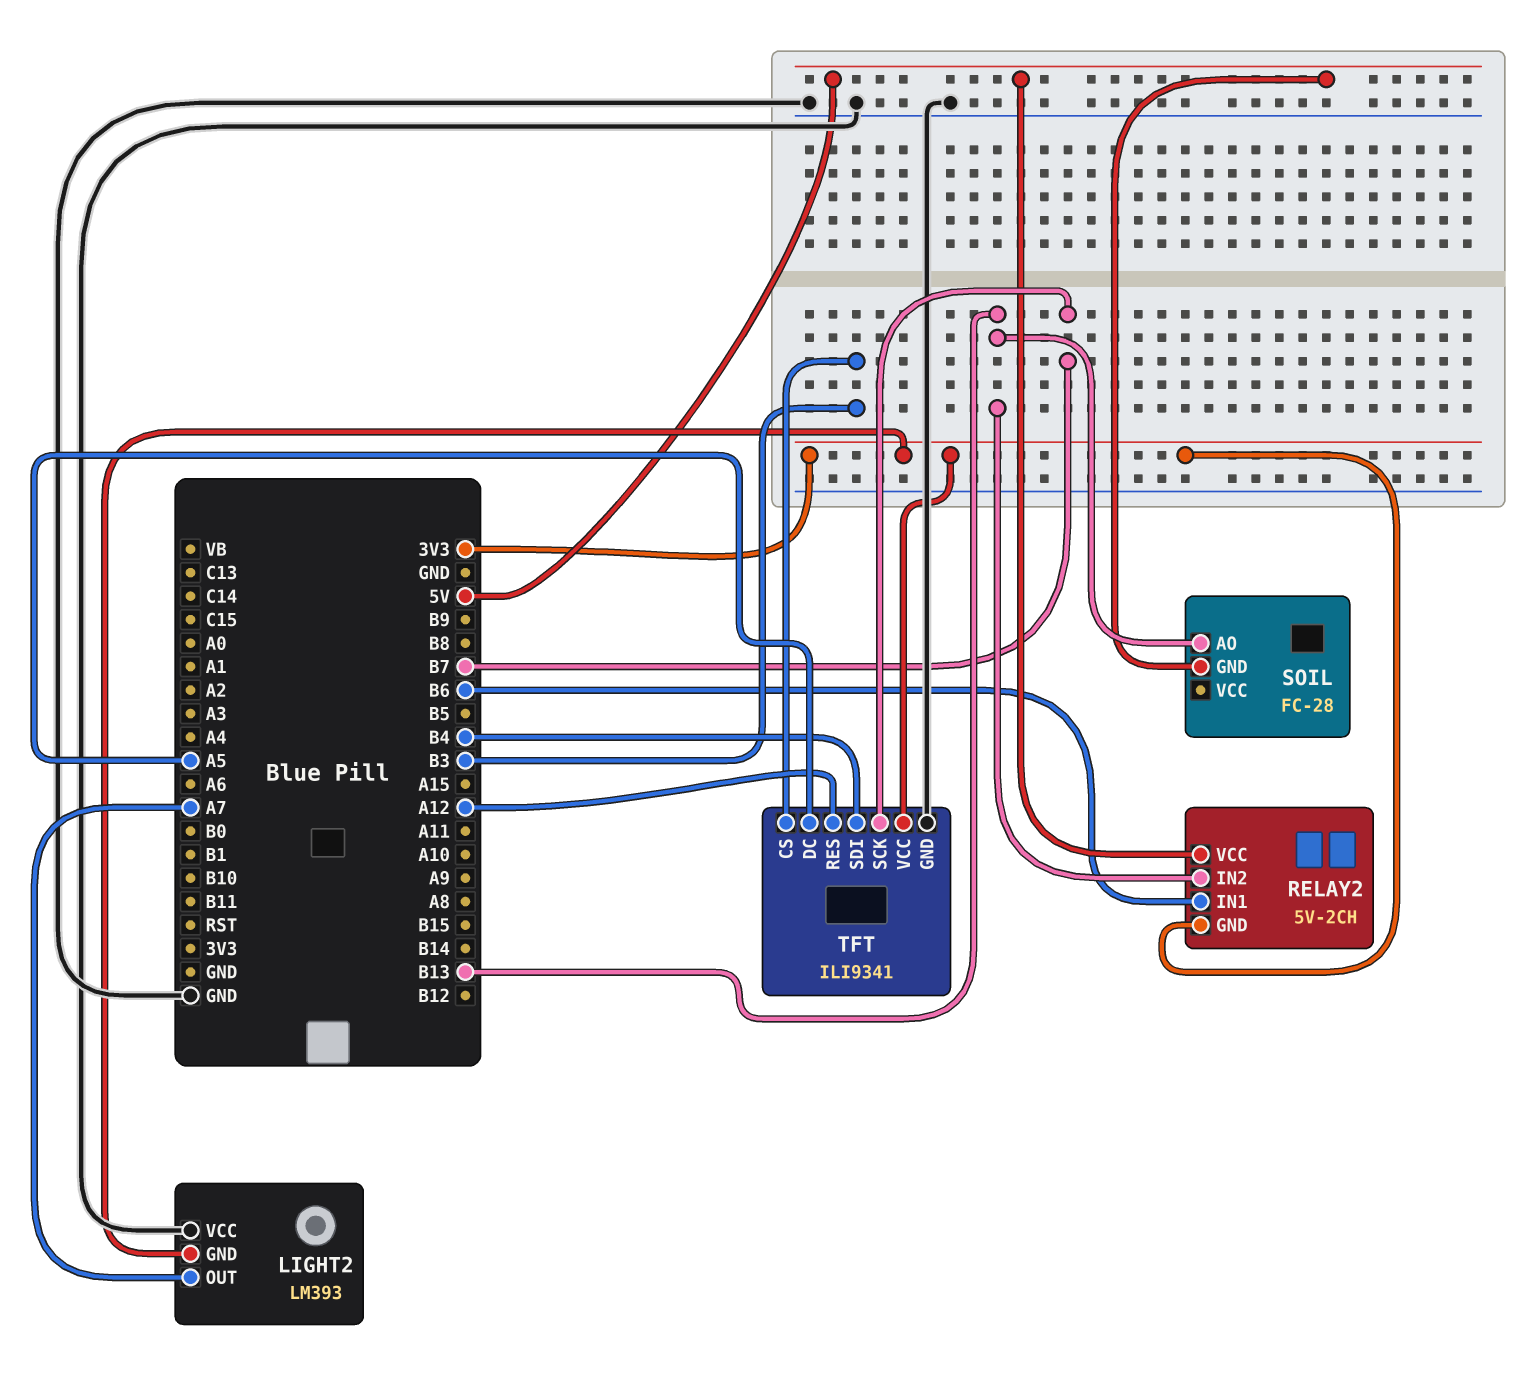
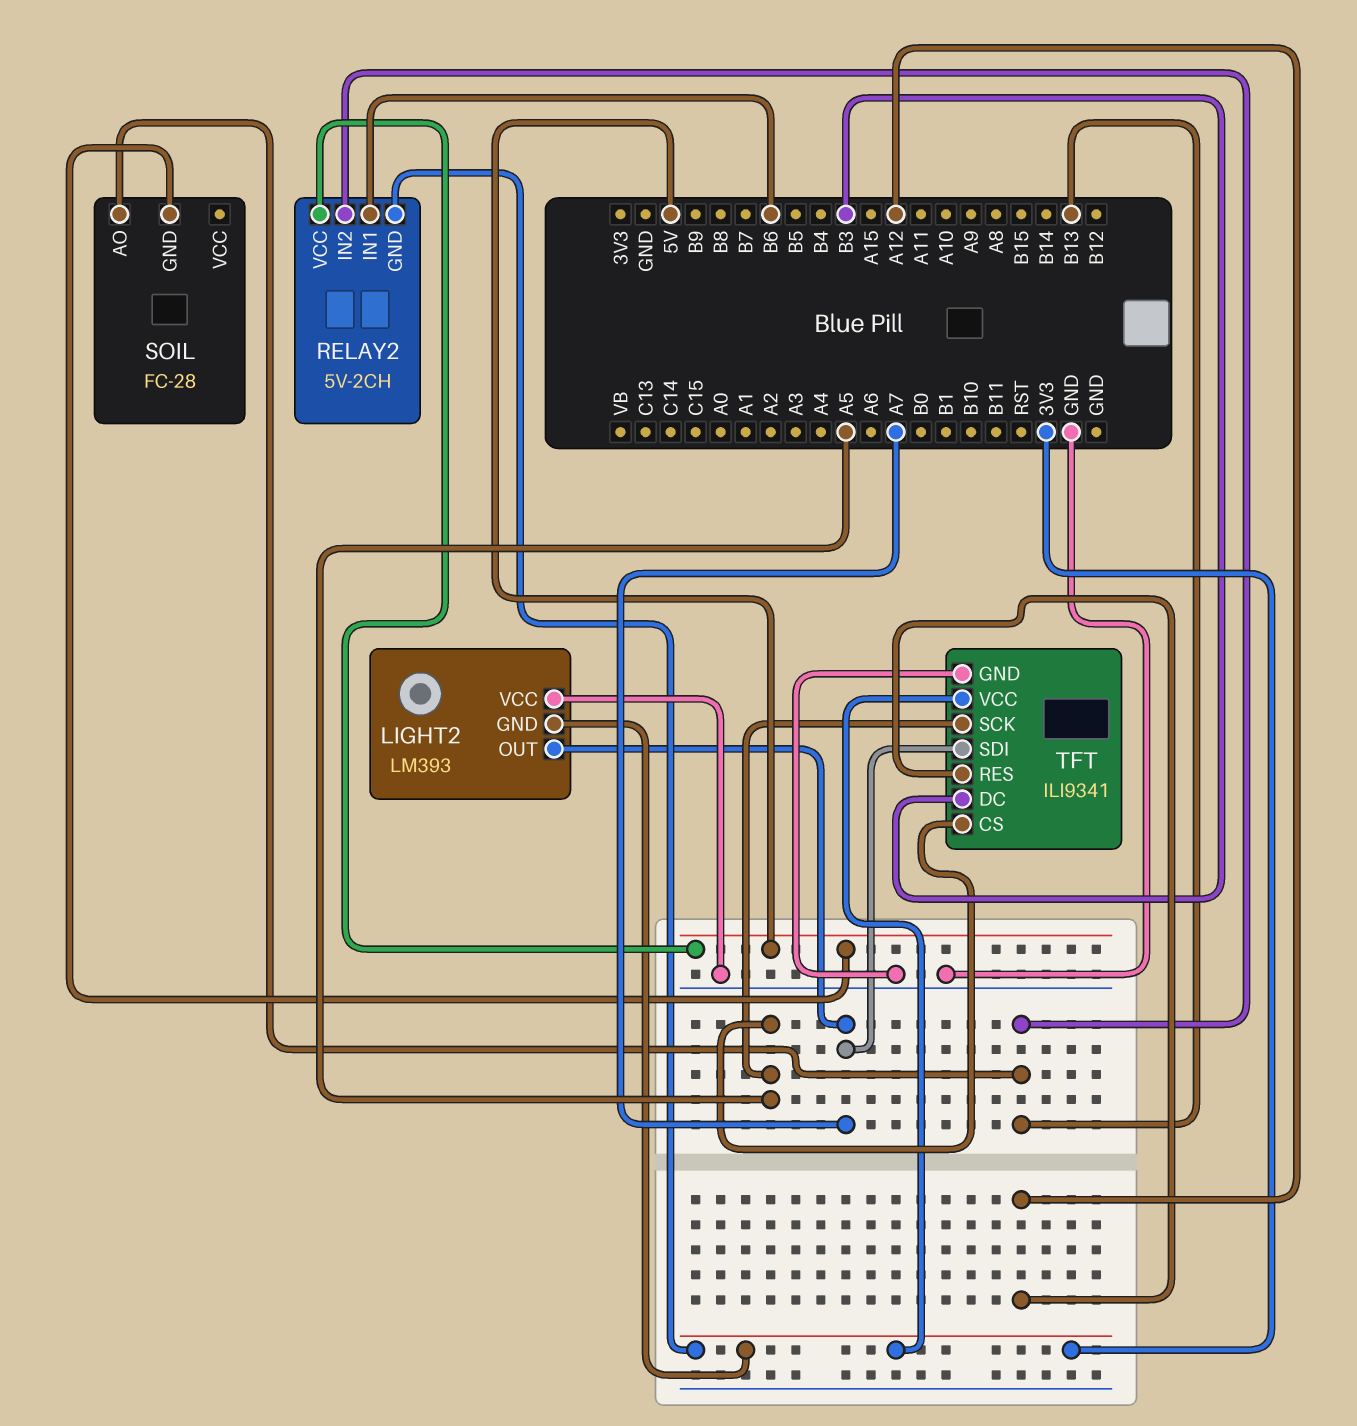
TFT pin CS: B3 -> A5
TFT pin DC: A5 -> B3
TFT pin SCK: B7 -> A5
TFT pin SDI: B4 -> A7

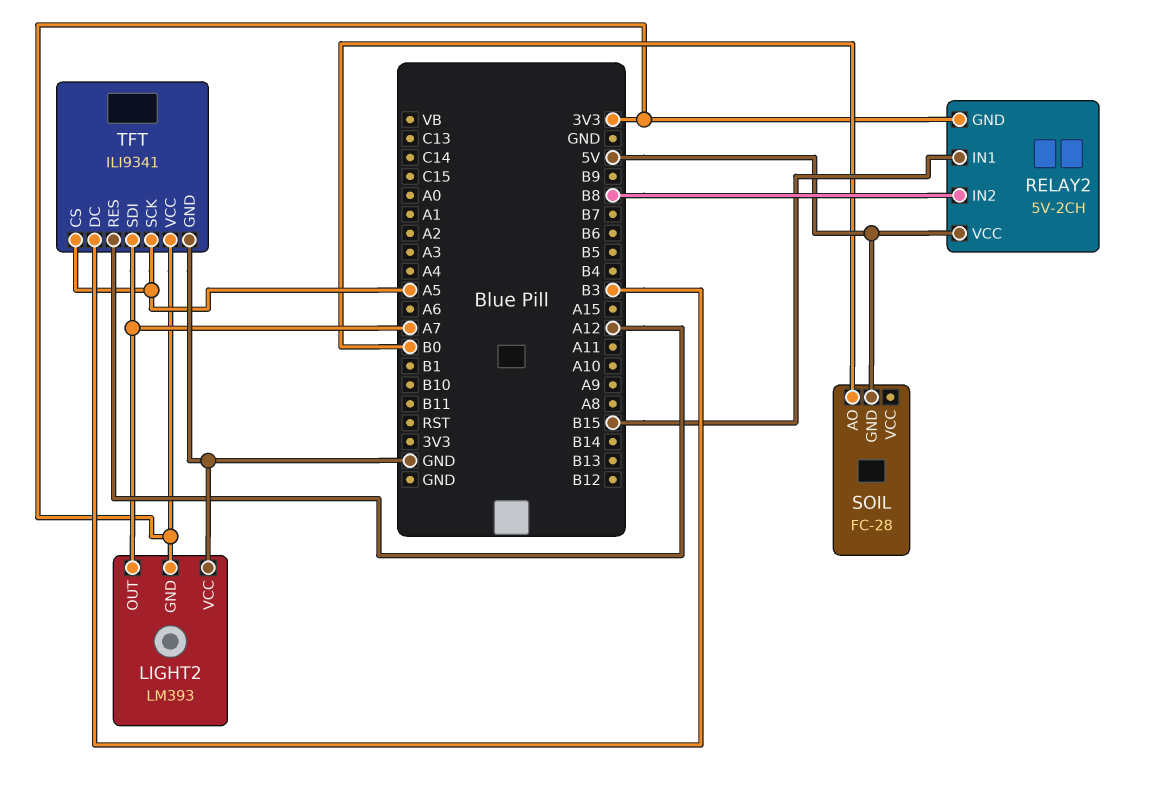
RELAY2 pin IN1: B6 -> B15
RELAY2 pin IN2: B13 -> B8
SOIL pin AO: B13 -> B0

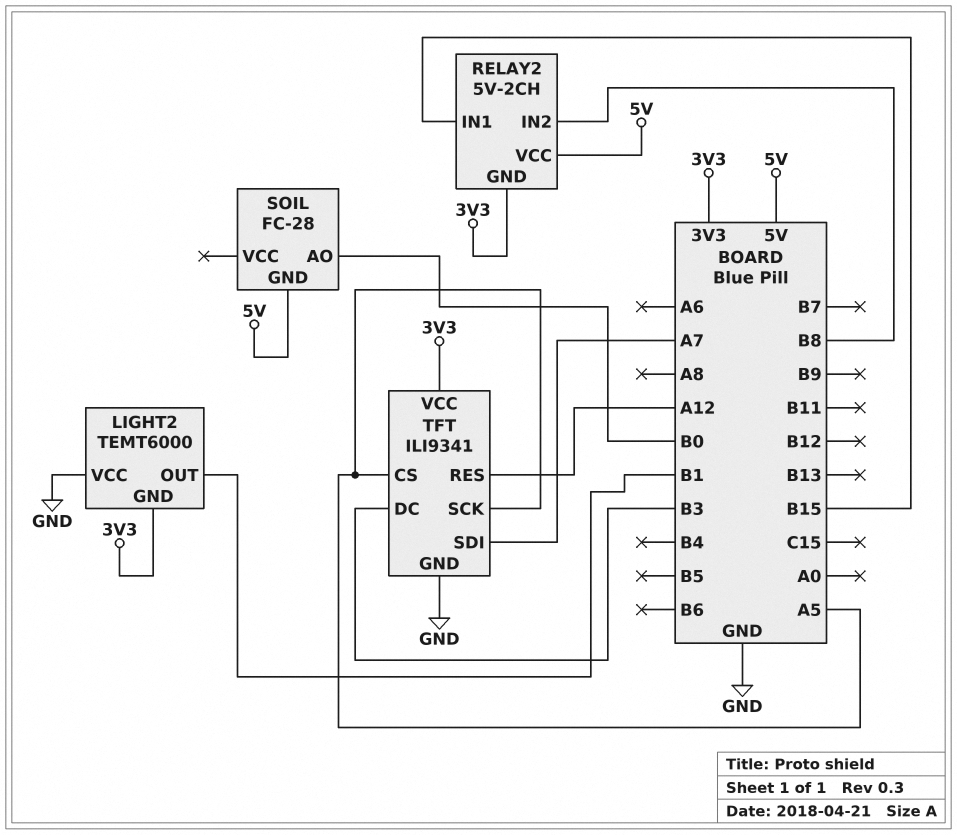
LIGHT2: LM393 -> TEMT6000
LIGHT2 pin OUT: A7 -> B1

